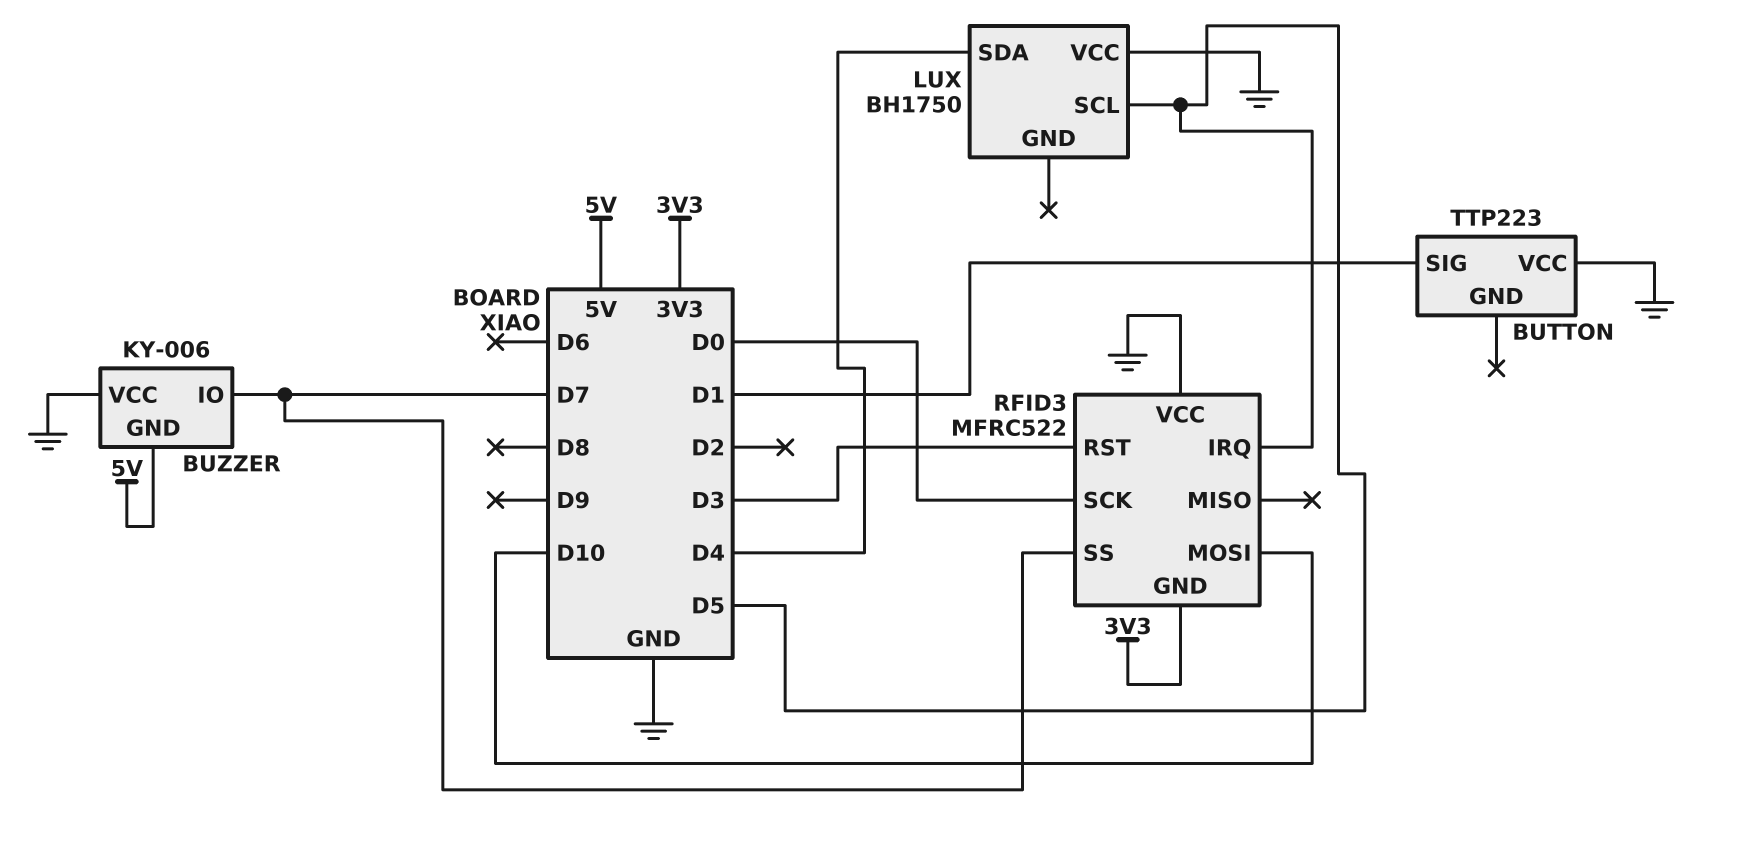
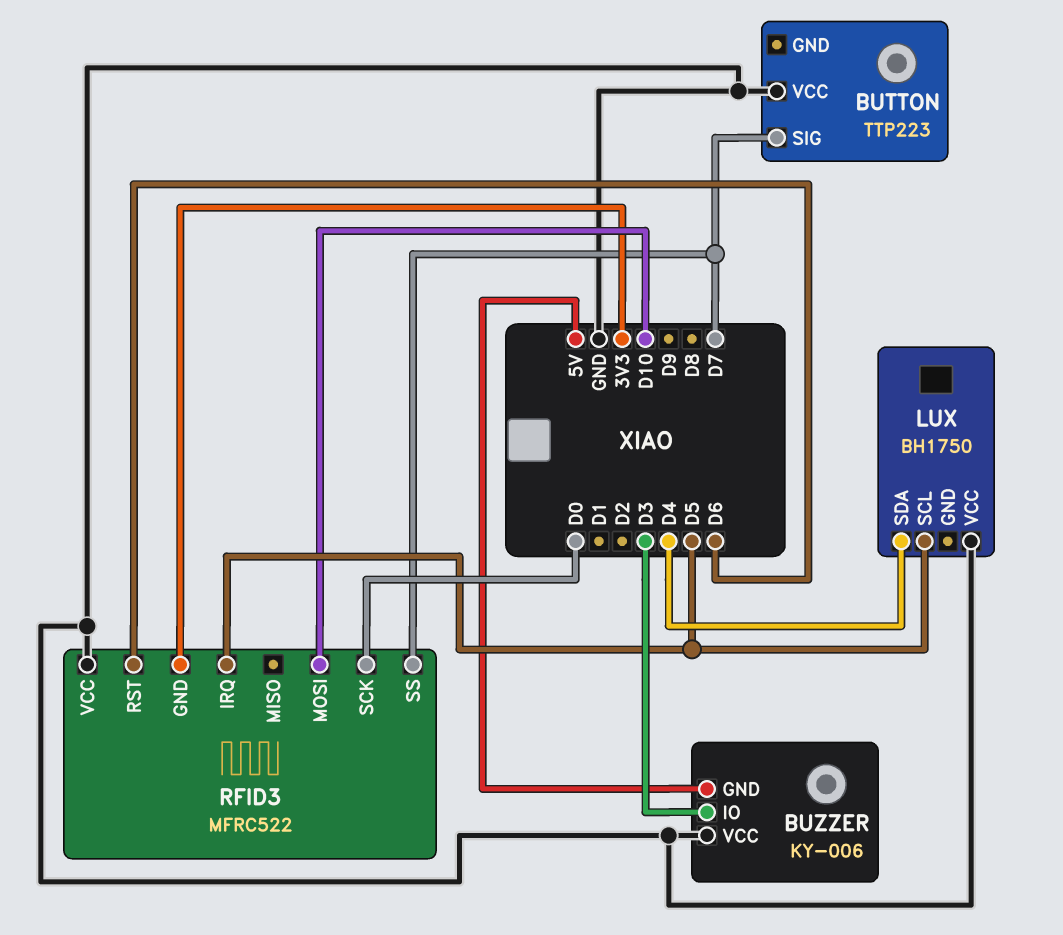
BUTTON pin SIG: D1 -> D7
BUZZER pin IO: D7 -> D3
RFID3 pin RST: D3 -> D6

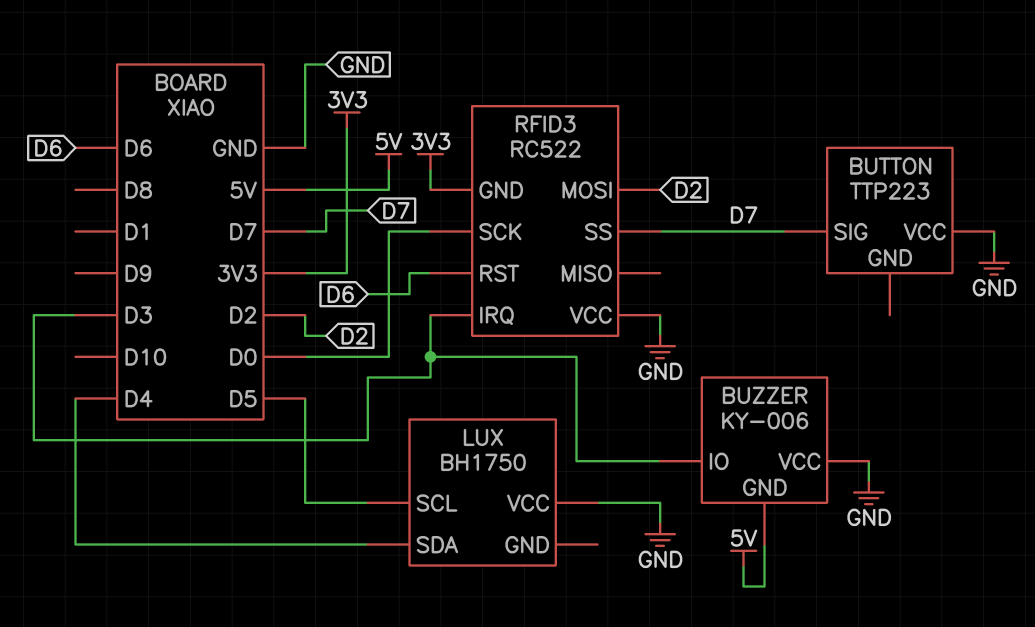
RFID3: MFRC522 -> RC522
RFID3 pin IRQ: D5 -> D3
RFID3 pin MOSI: D10 -> D2

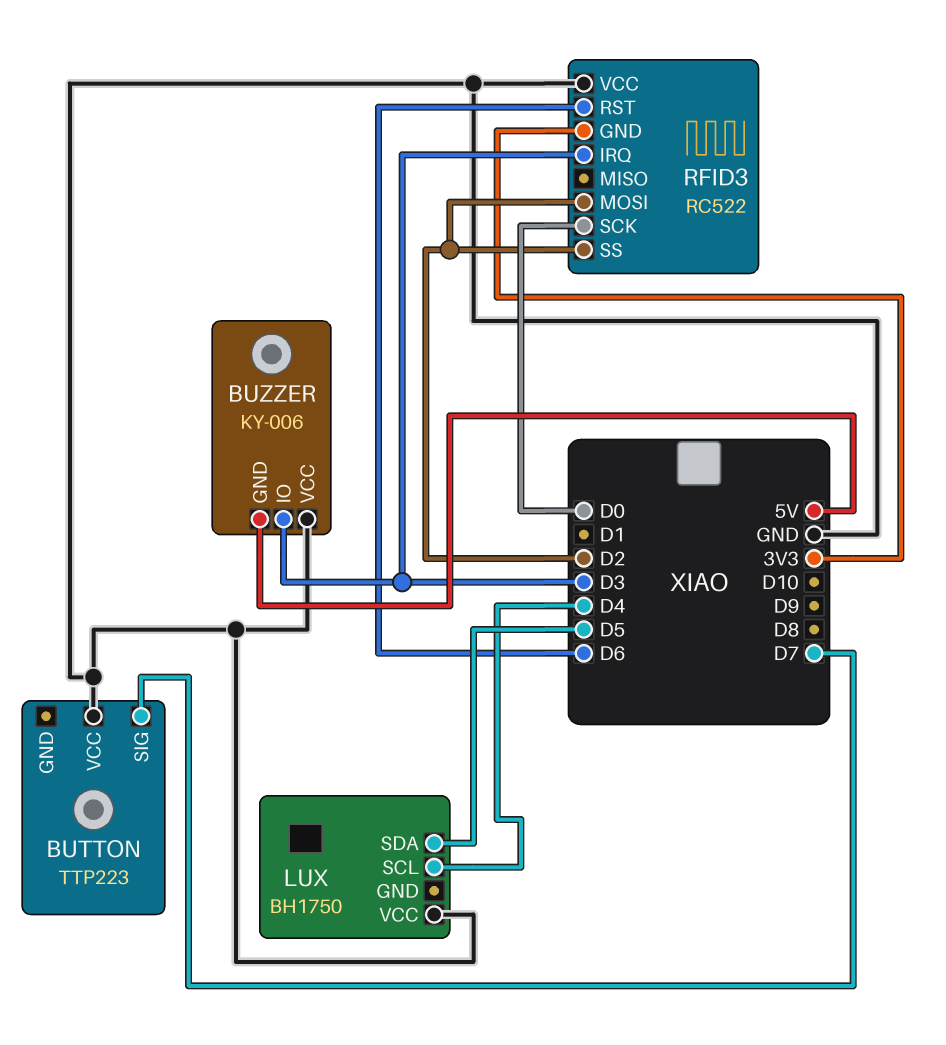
LUX pin SCL: D5 -> D4
LUX pin SDA: D4 -> D5
RFID3 pin SS: D7 -> D2

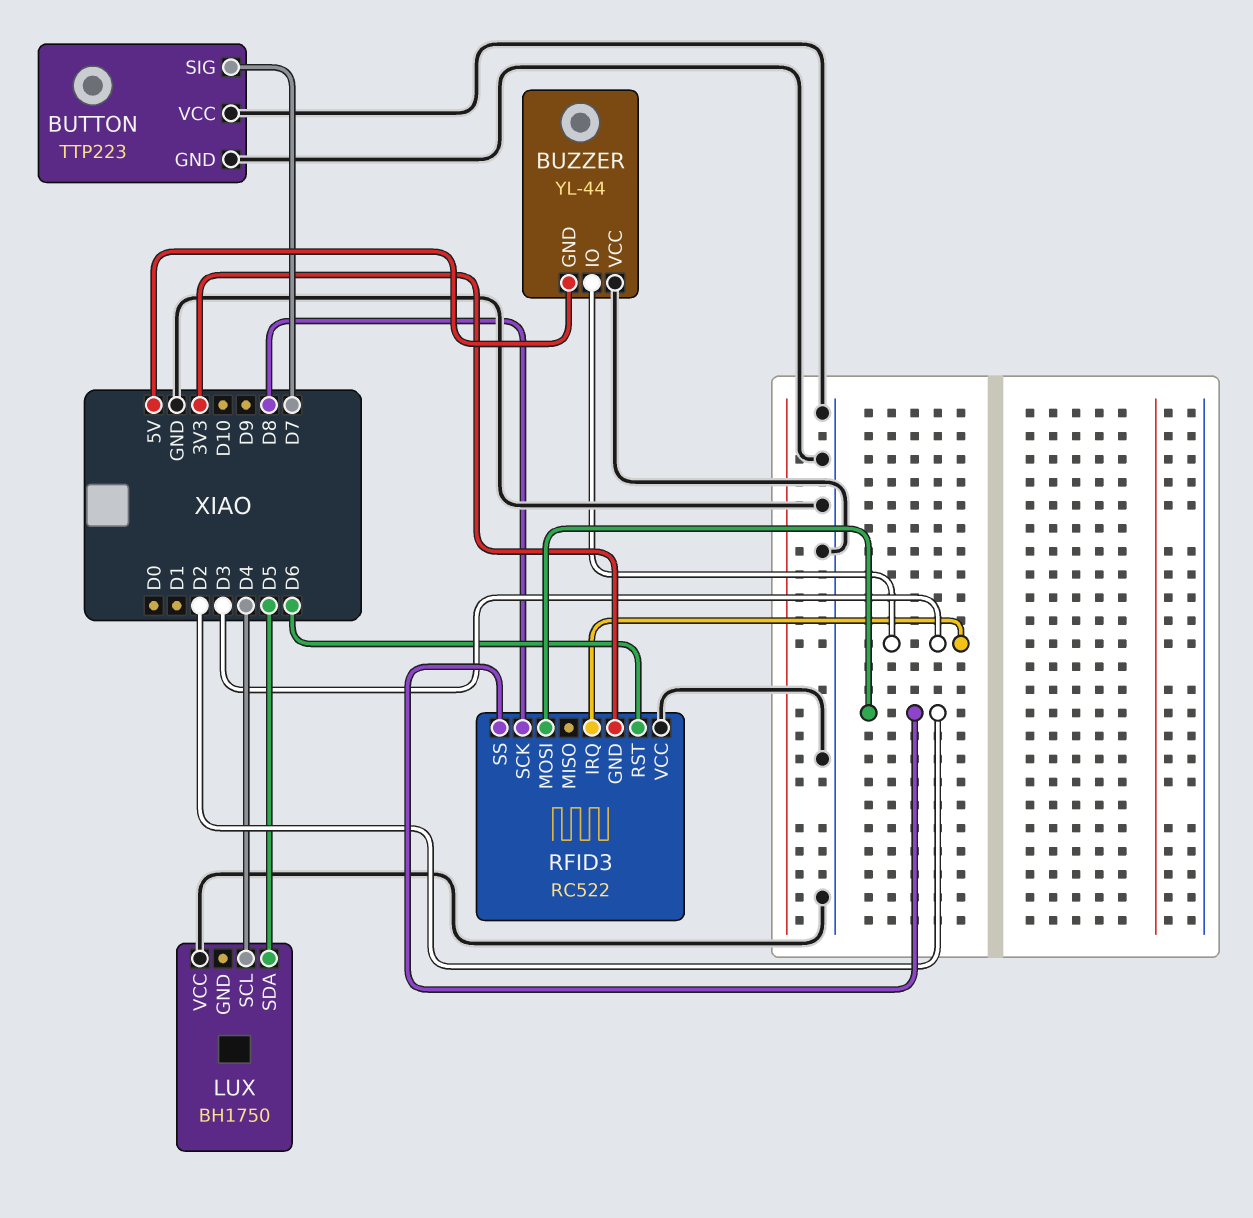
BUTTON pin GND: none -> GND
BUZZER: KY-006 -> YL-44
RFID3 pin SCK: D0 -> D8

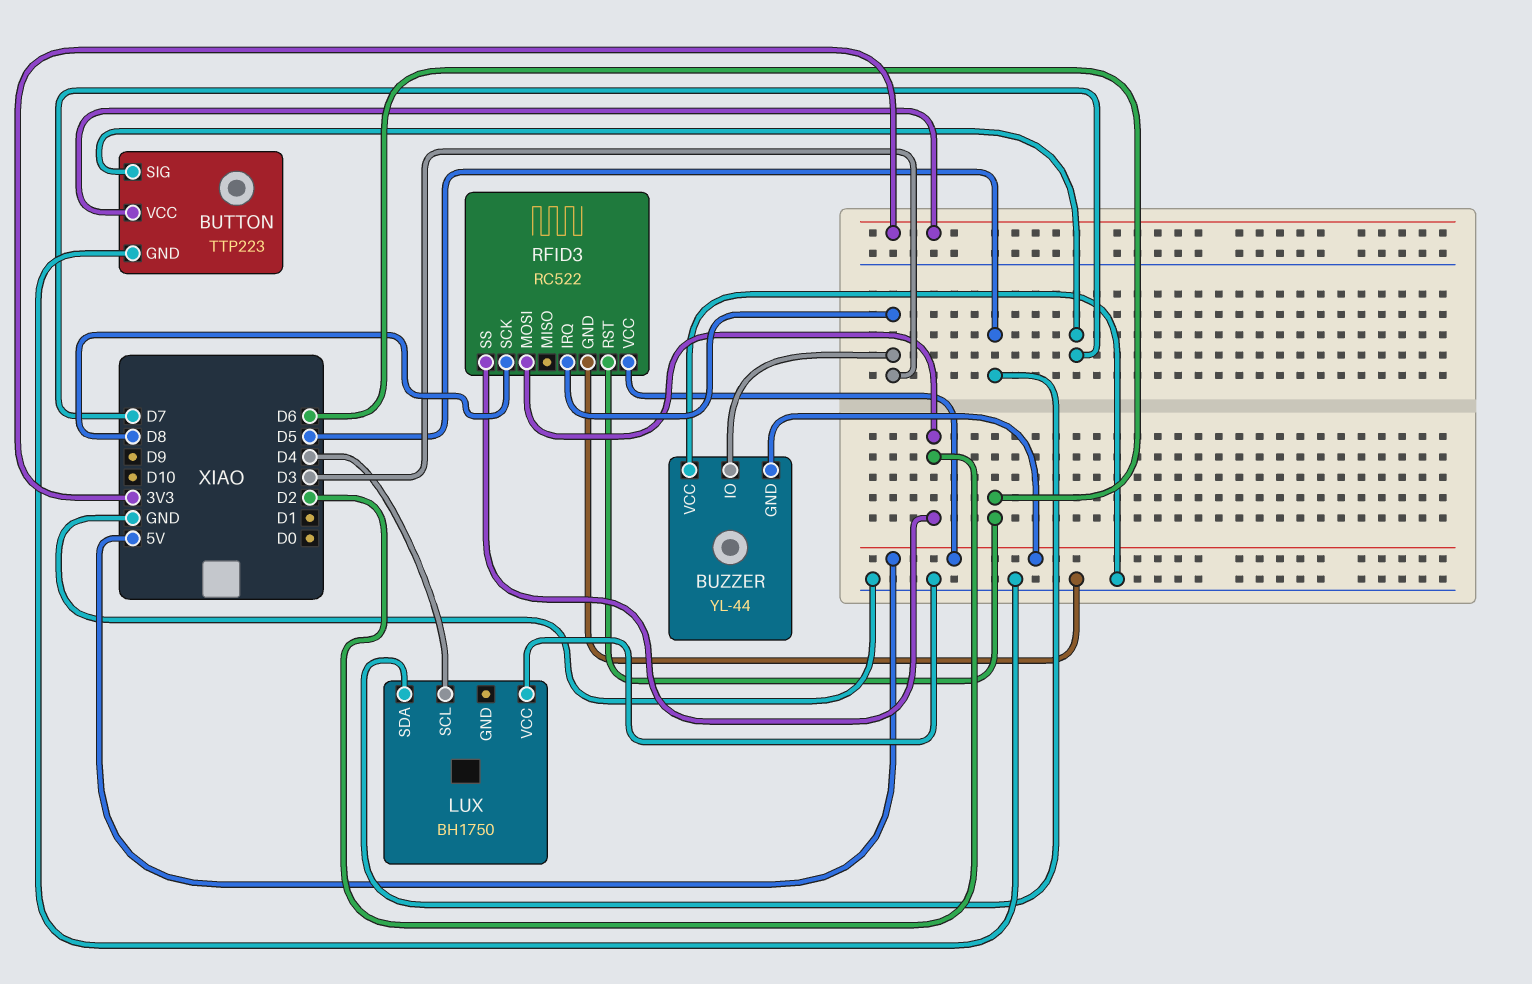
BUTTON pin VCC: GND -> 3V3
RFID3 pin GND: 3V3 -> GND
RFID3 pin VCC: GND -> 5V

